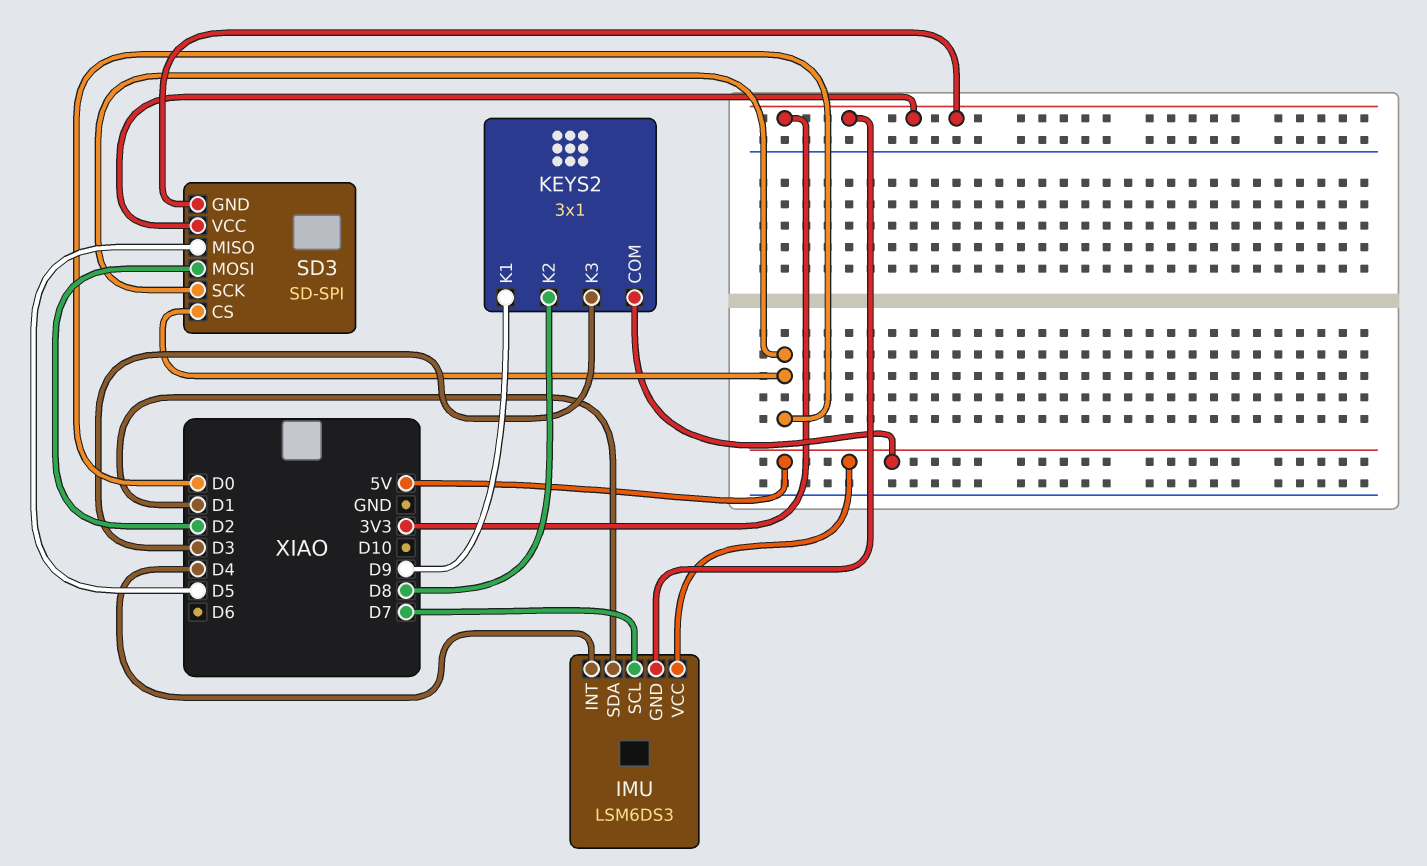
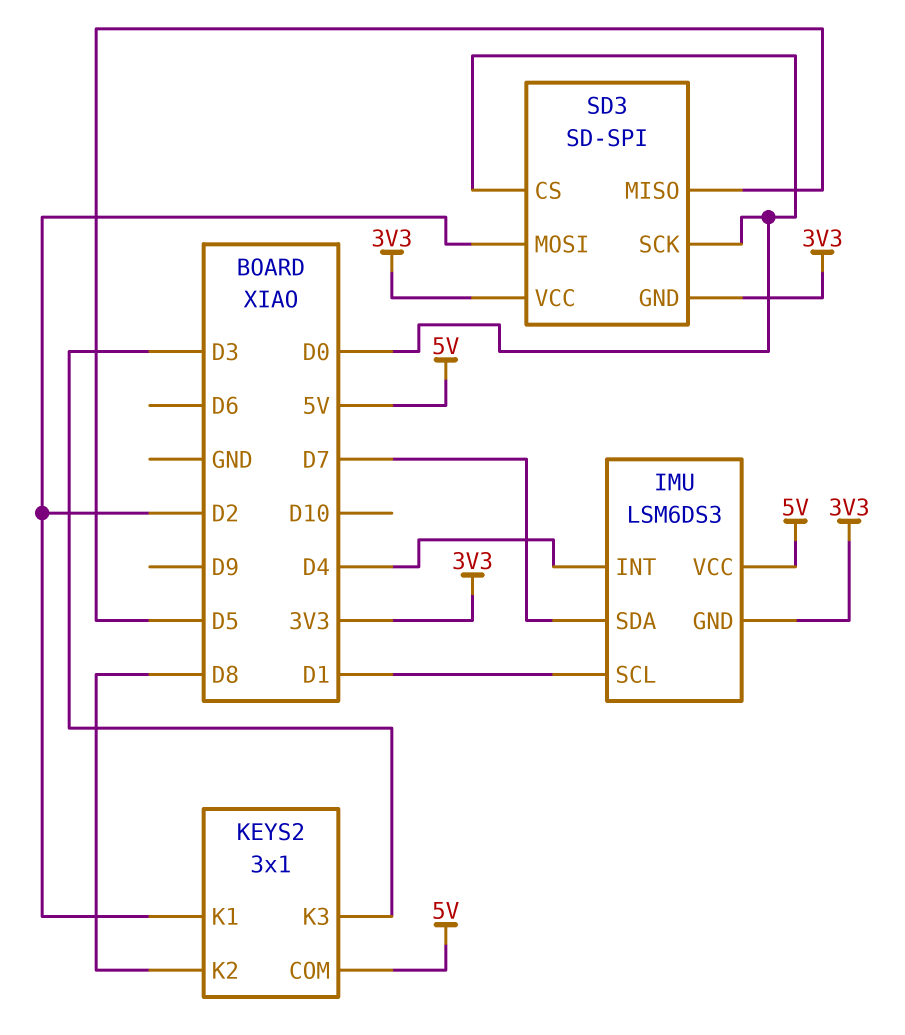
IMU pin SCL: D7 -> D1
IMU pin SDA: D1 -> D7
KEYS2 pin K1: D9 -> D2

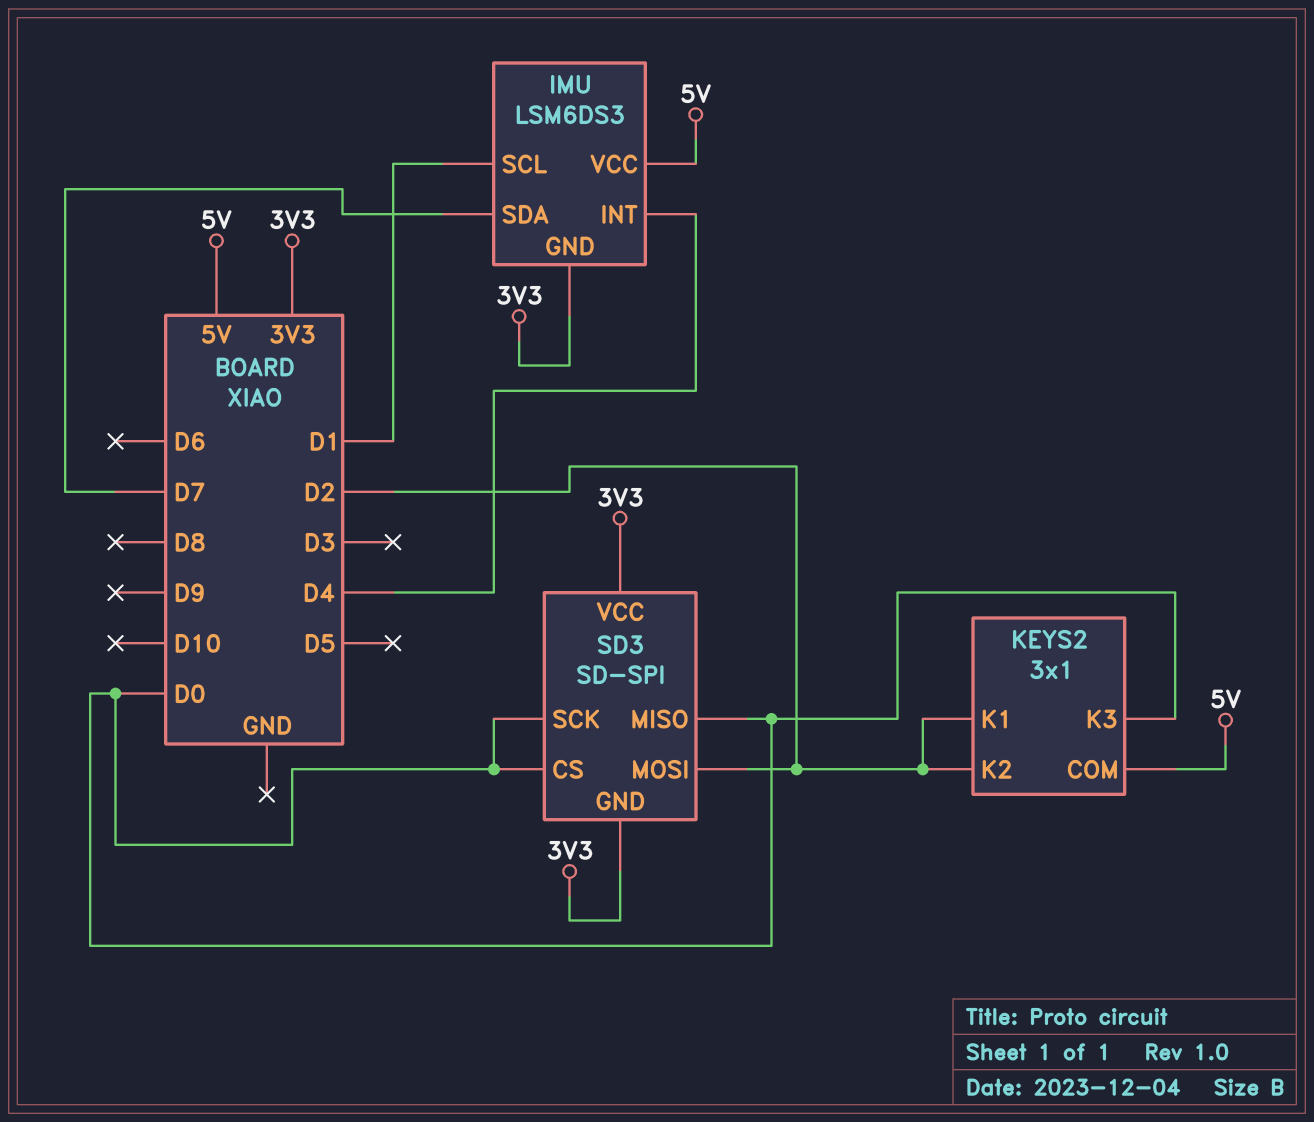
KEYS2 pin K2: D8 -> D2
KEYS2 pin K3: D3 -> D0
SD3 pin MISO: D5 -> D0

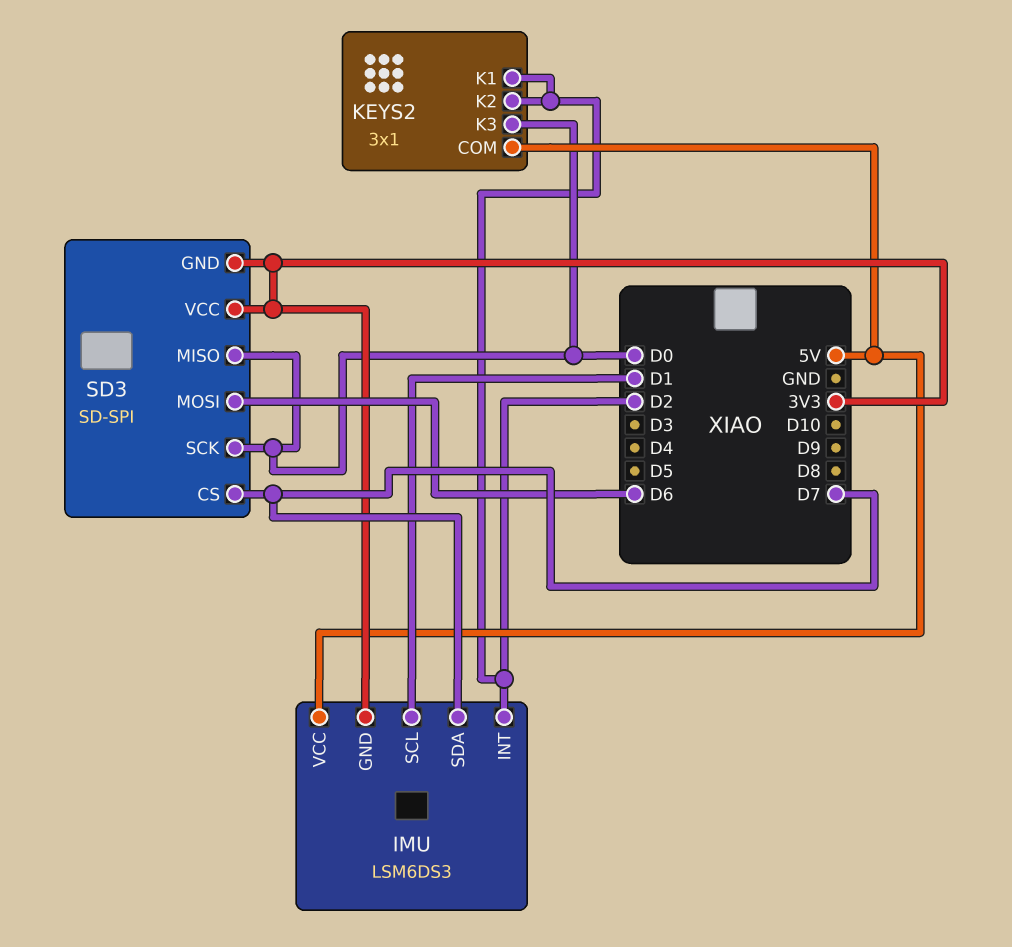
IMU pin INT: D4 -> D2
SD3 pin CS: D0 -> D7
SD3 pin MOSI: D2 -> D6

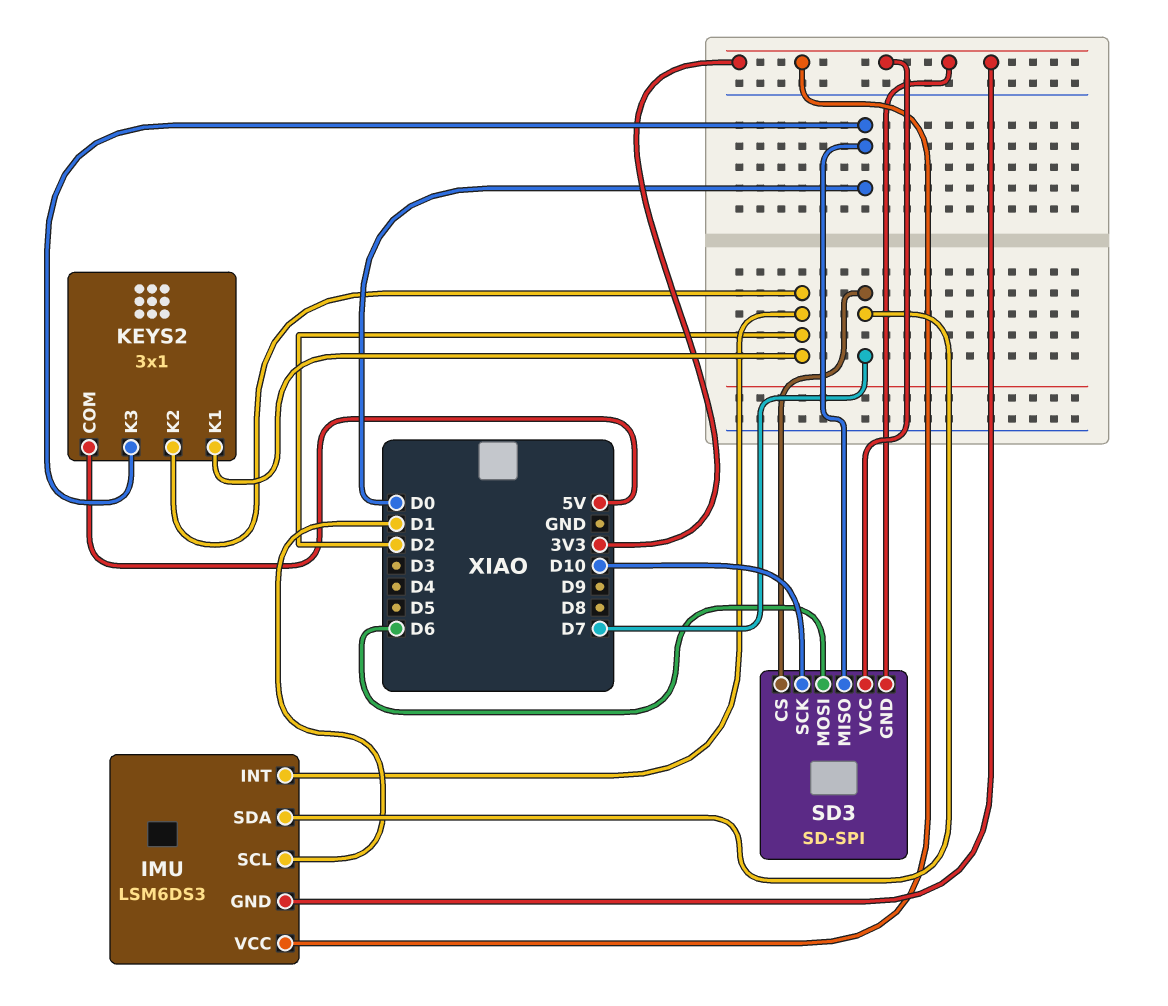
IMU pin VCC: 5V -> 3V3
SD3 pin SCK: D0 -> D10

